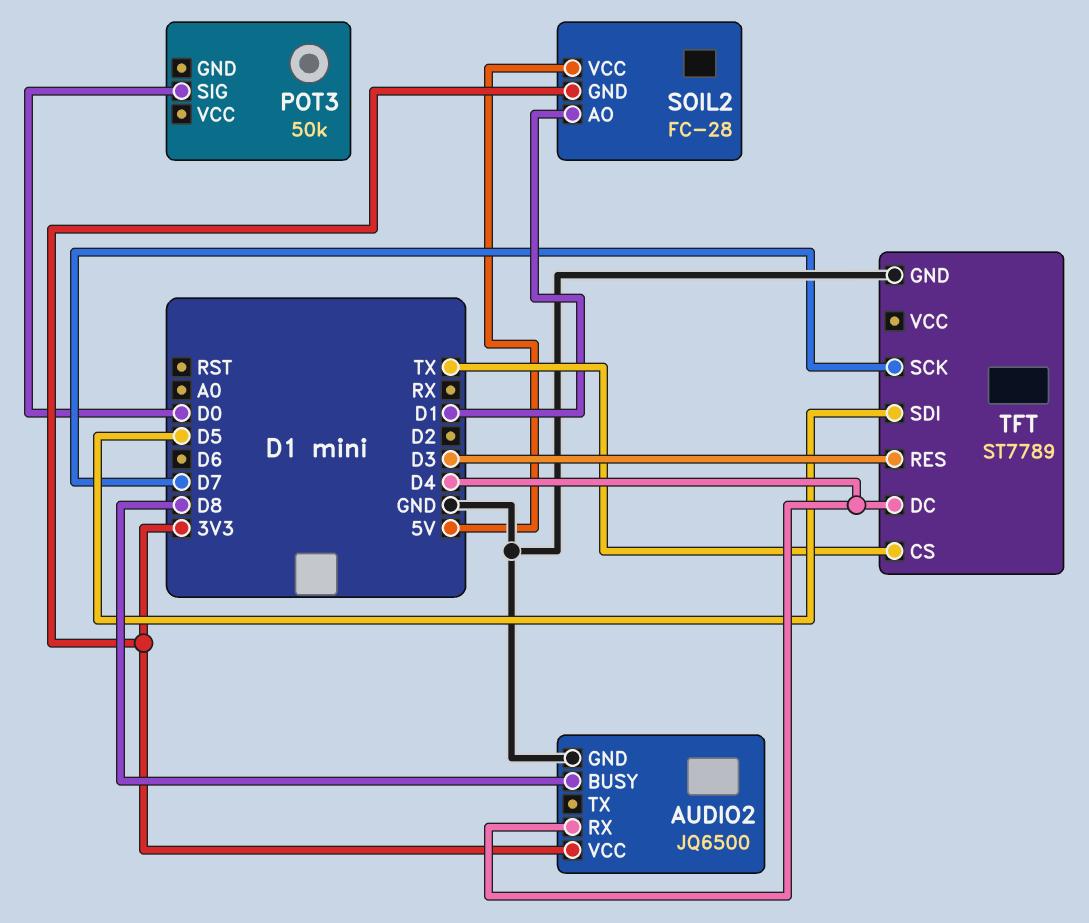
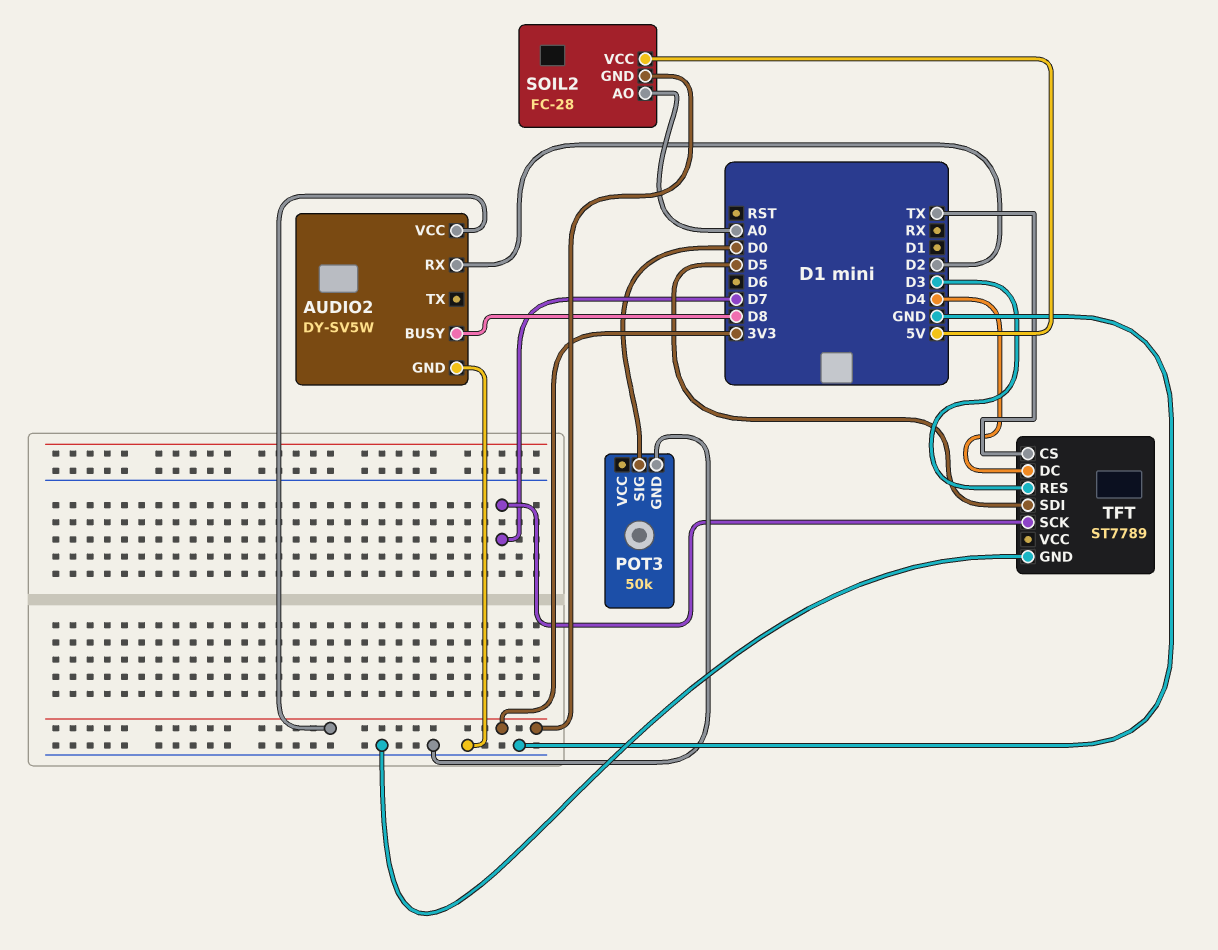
AUDIO2: JQ6500 -> DY-SV5W
AUDIO2 pin RX: D4 -> D2
POT3 pin GND: none -> GND
SOIL2 pin AO: D1 -> A0

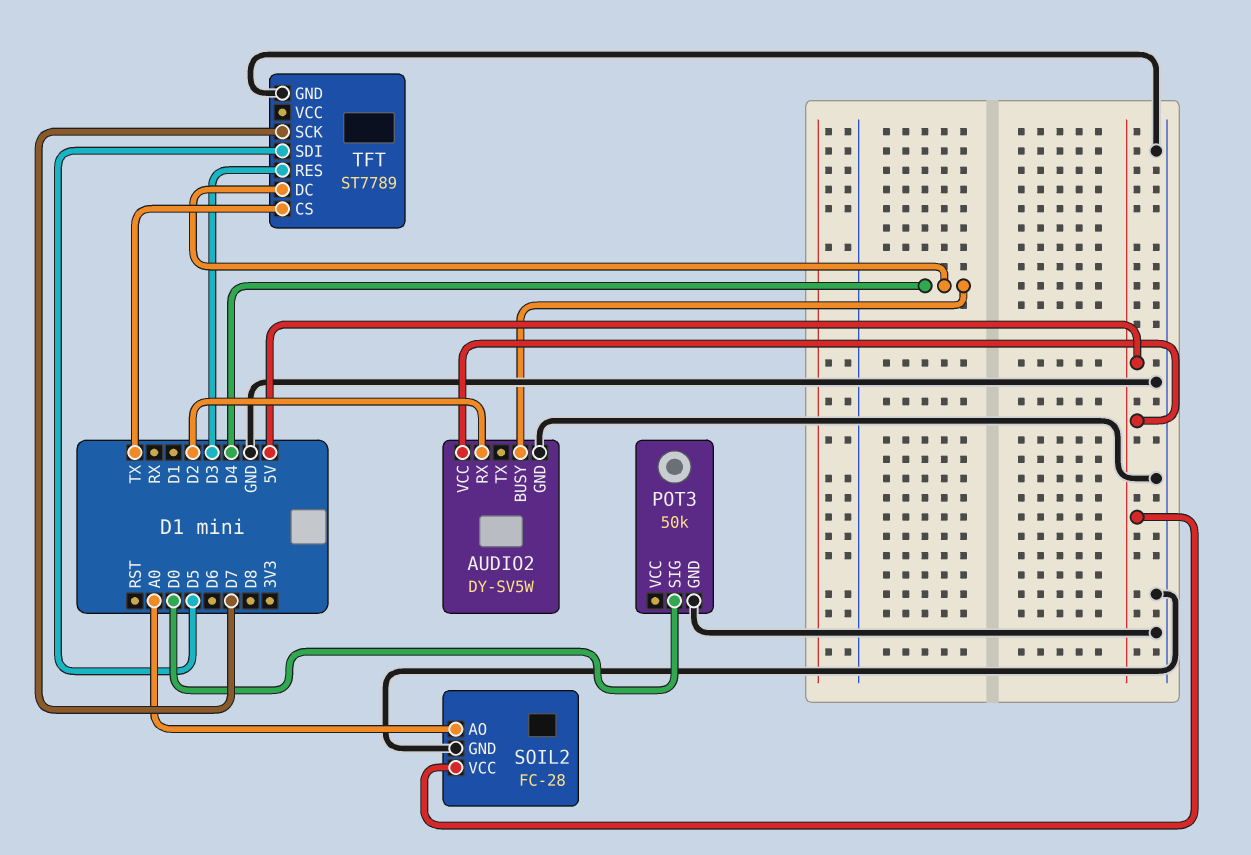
AUDIO2 pin BUSY: D8 -> D4
AUDIO2 pin VCC: 3V3 -> 5V
SOIL2 pin GND: 3V3 -> GND

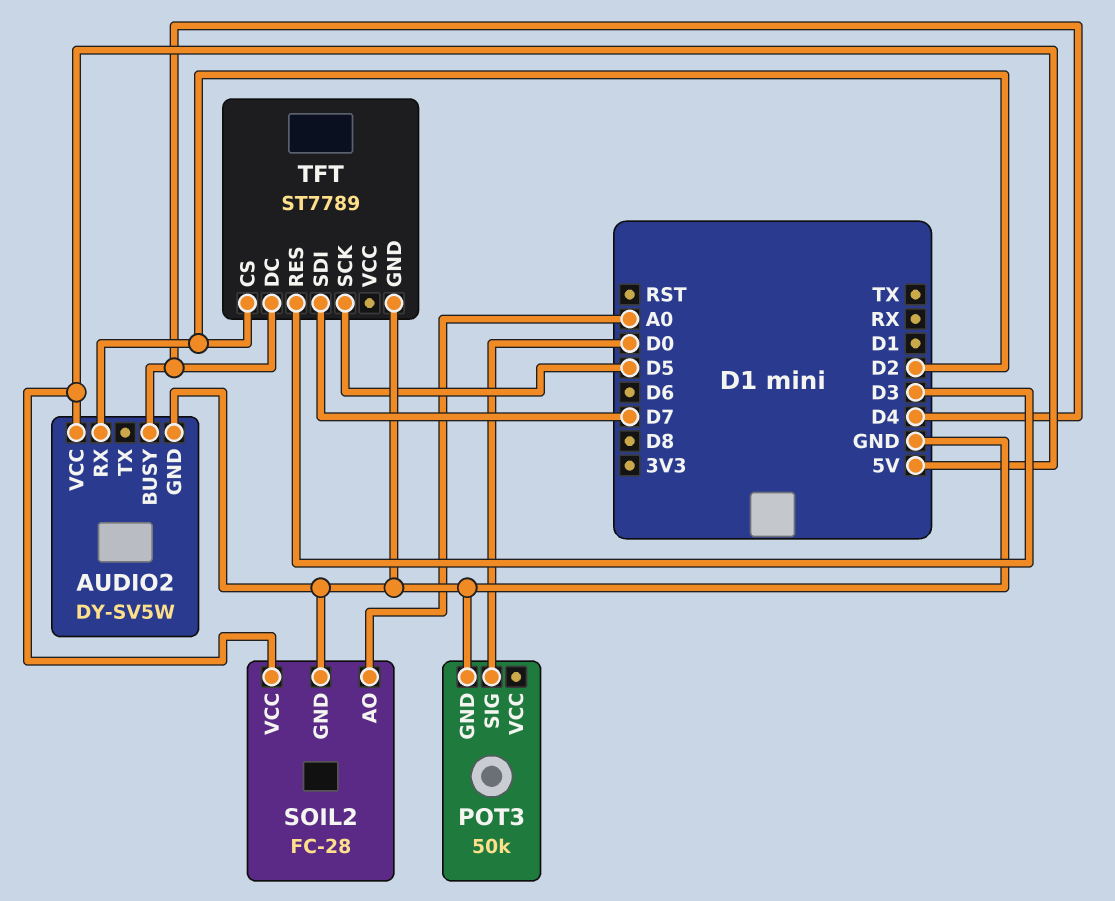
TFT pin CS: TX -> D2
TFT pin SCK: D7 -> D5
TFT pin SDI: D5 -> D7

